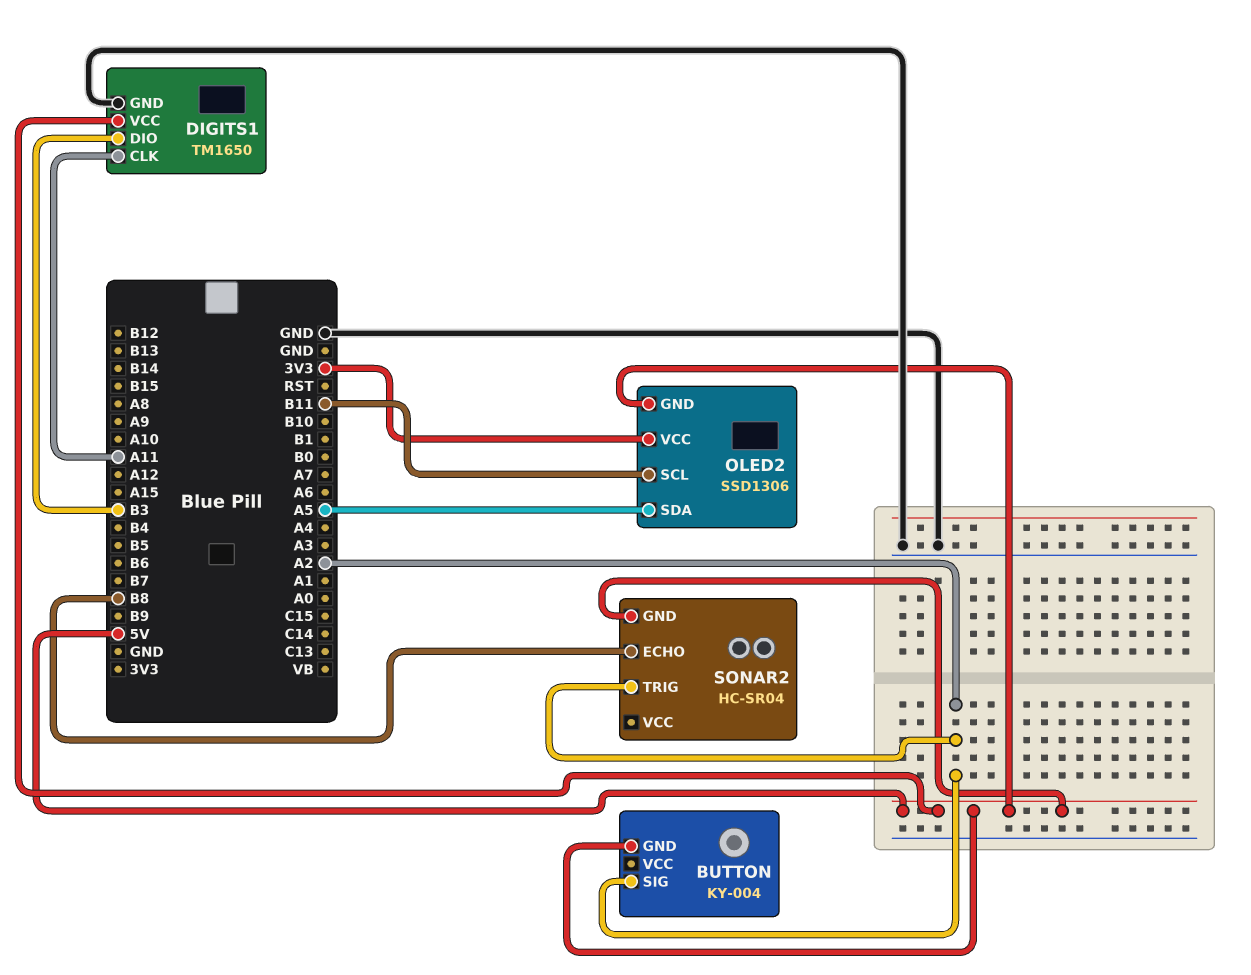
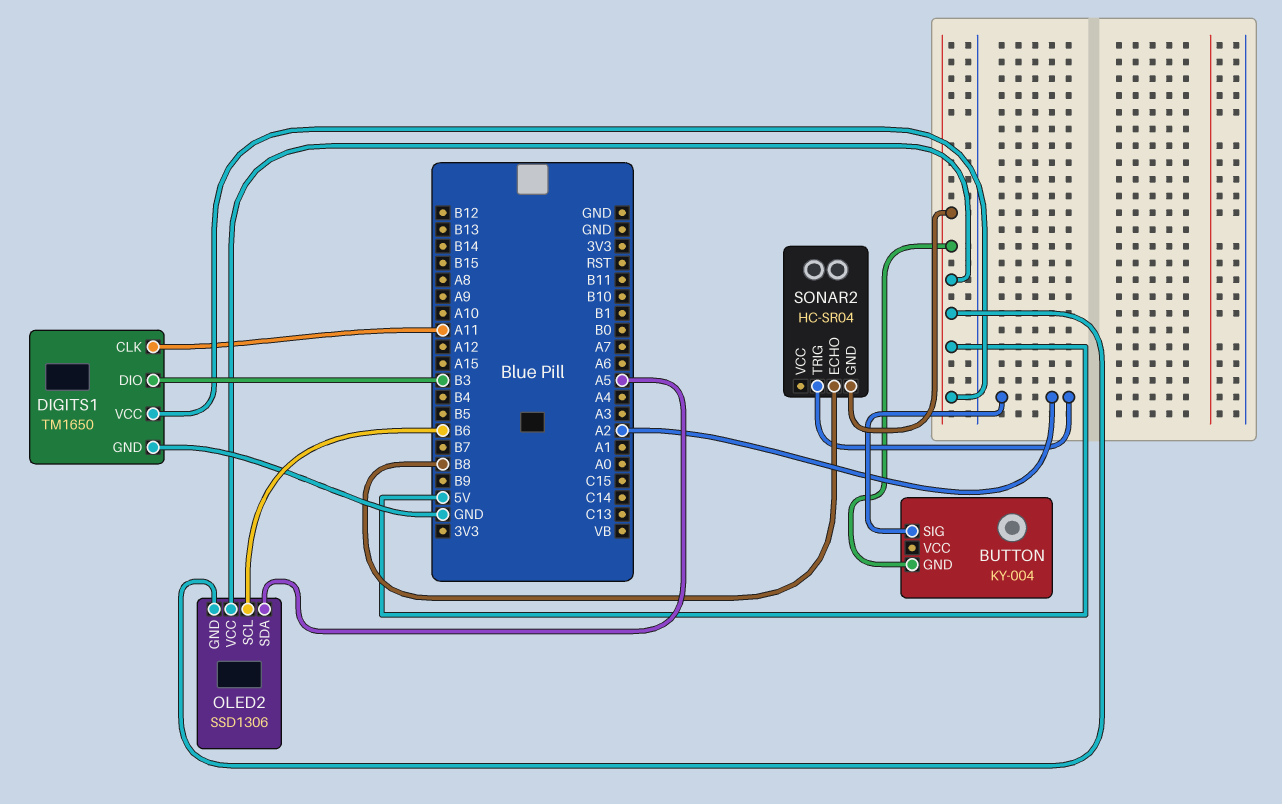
OLED2 pin SCL: B11 -> B6
OLED2 pin VCC: 3V3 -> 5V

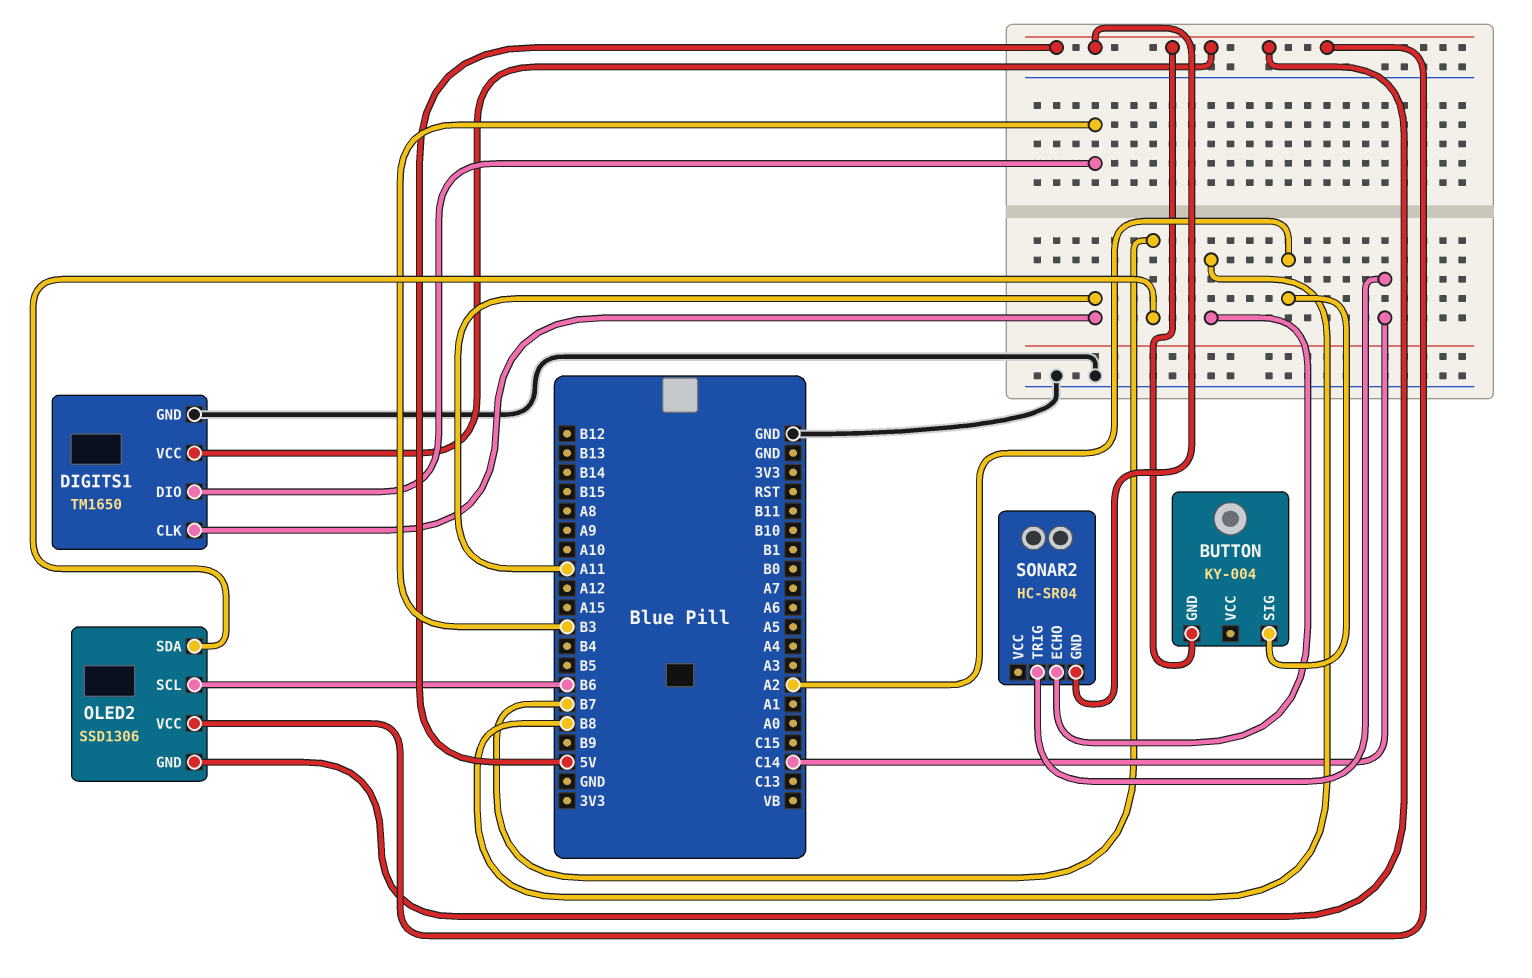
OLED2 pin SDA: A5 -> B7
SONAR2 pin TRIG: A2 -> C14

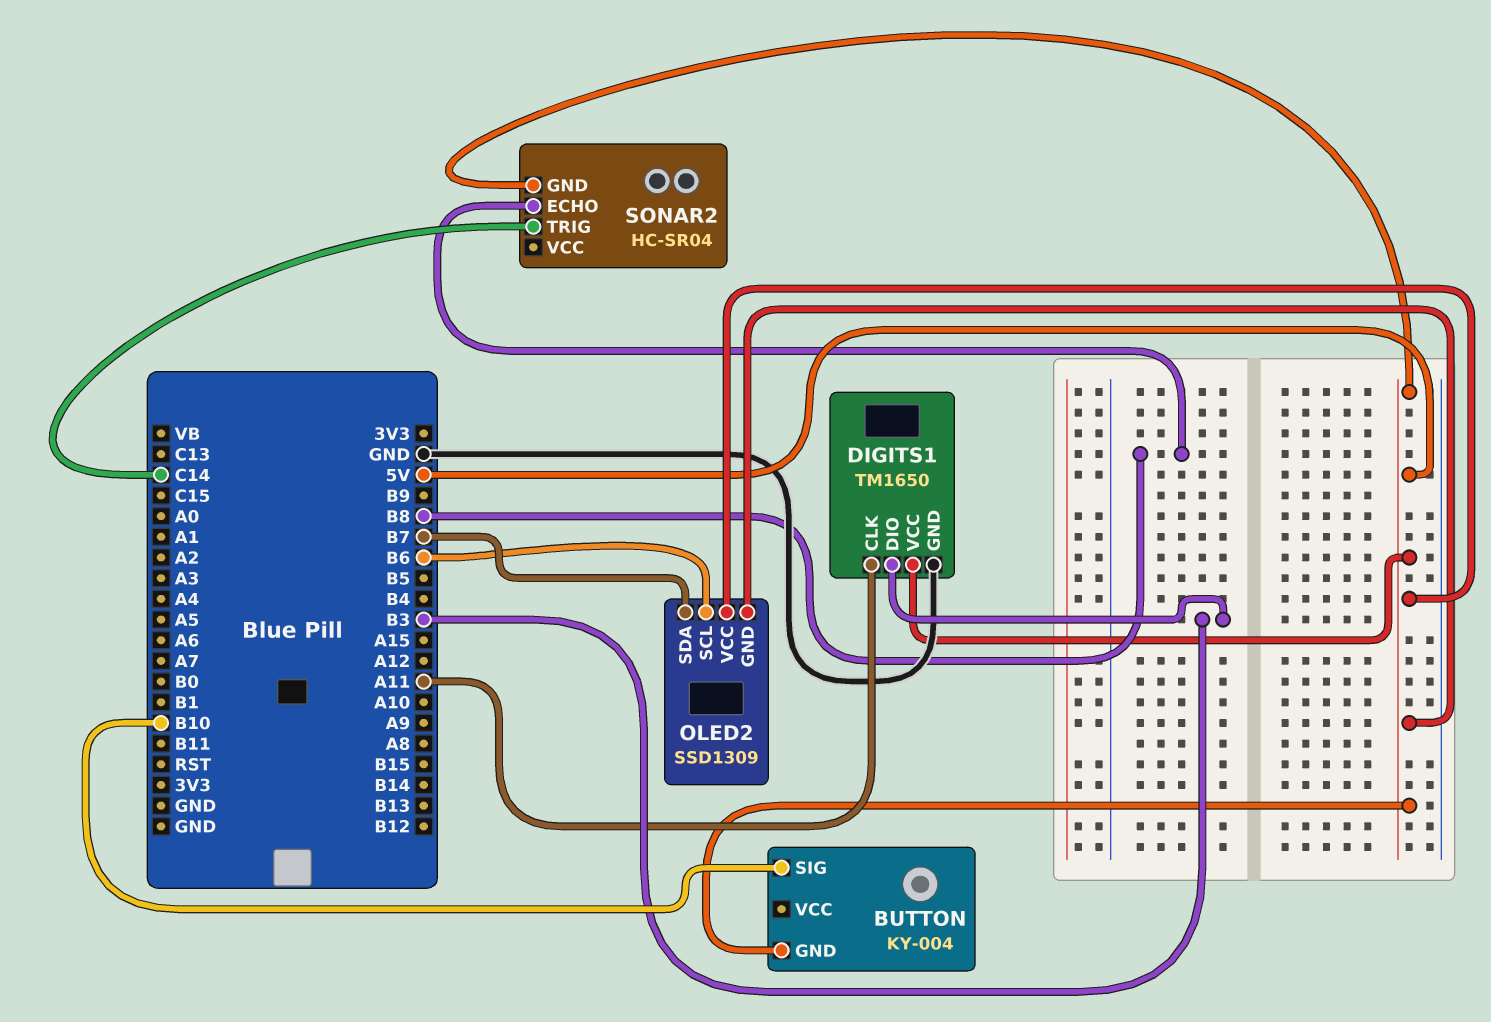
BUTTON pin SIG: A2 -> B10
OLED2: SSD1306 -> SSD1309

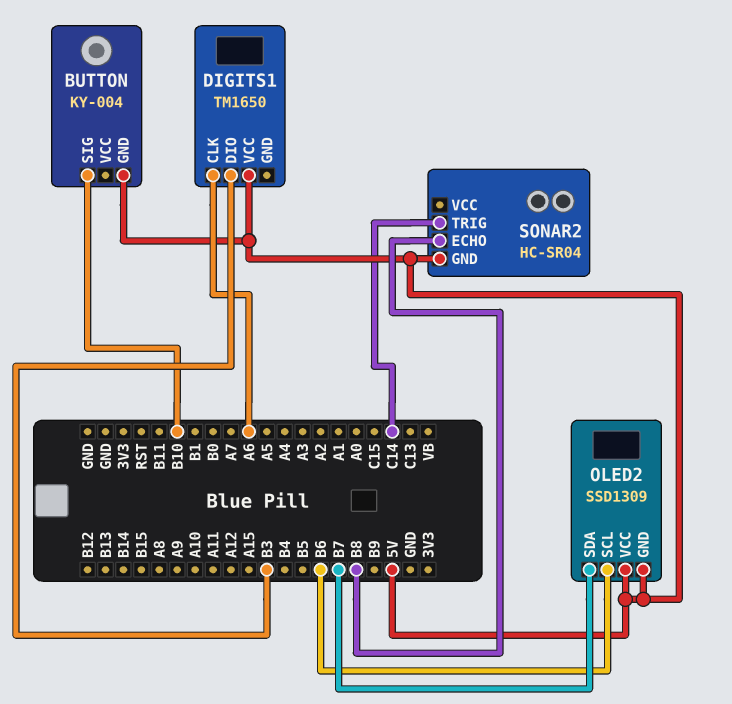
DIGITS1 pin CLK: A11 -> A6
DIGITS1 pin GND: GND -> none

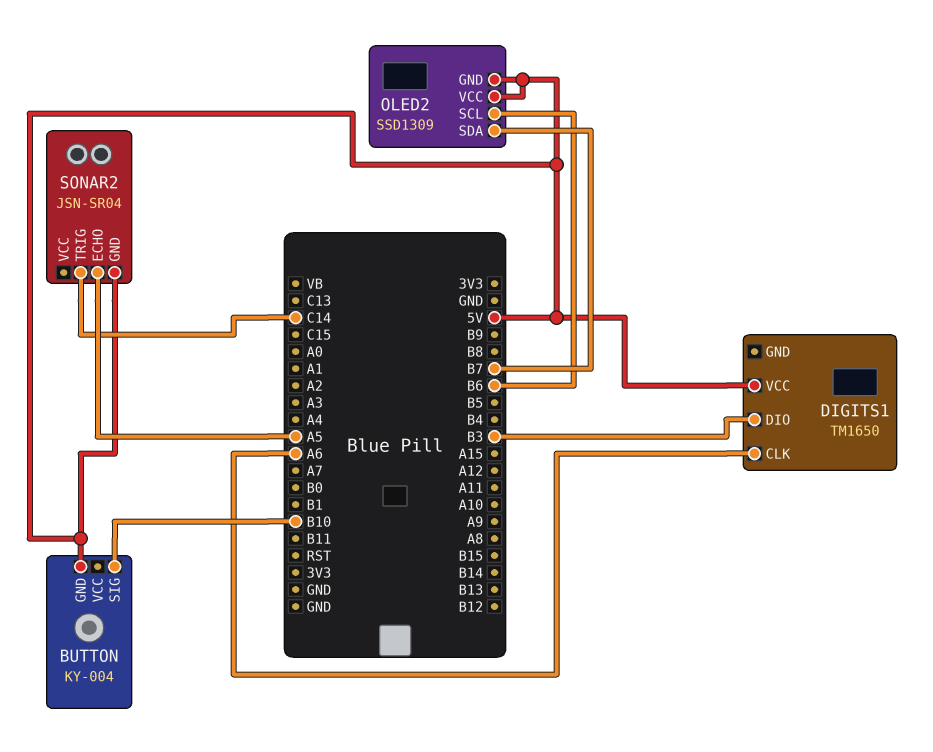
SONAR2: HC-SR04 -> JSN-SR04
SONAR2 pin ECHO: B8 -> A5

